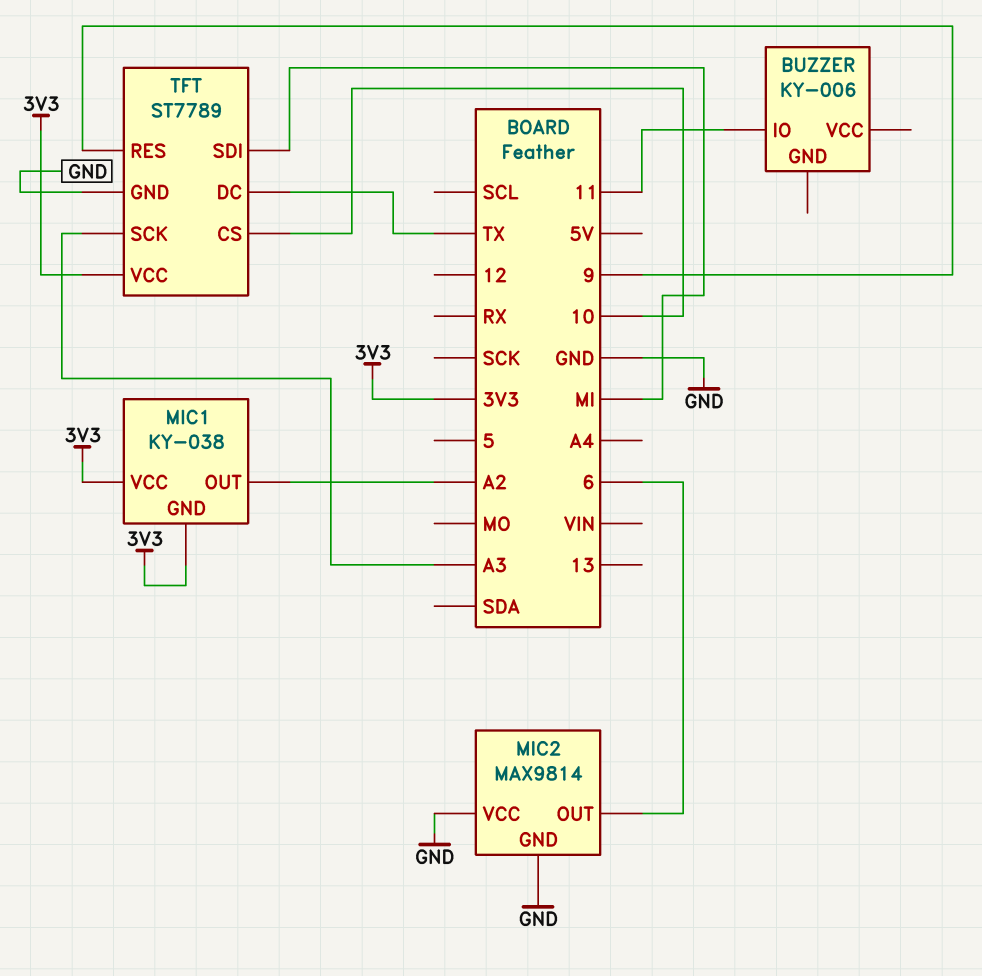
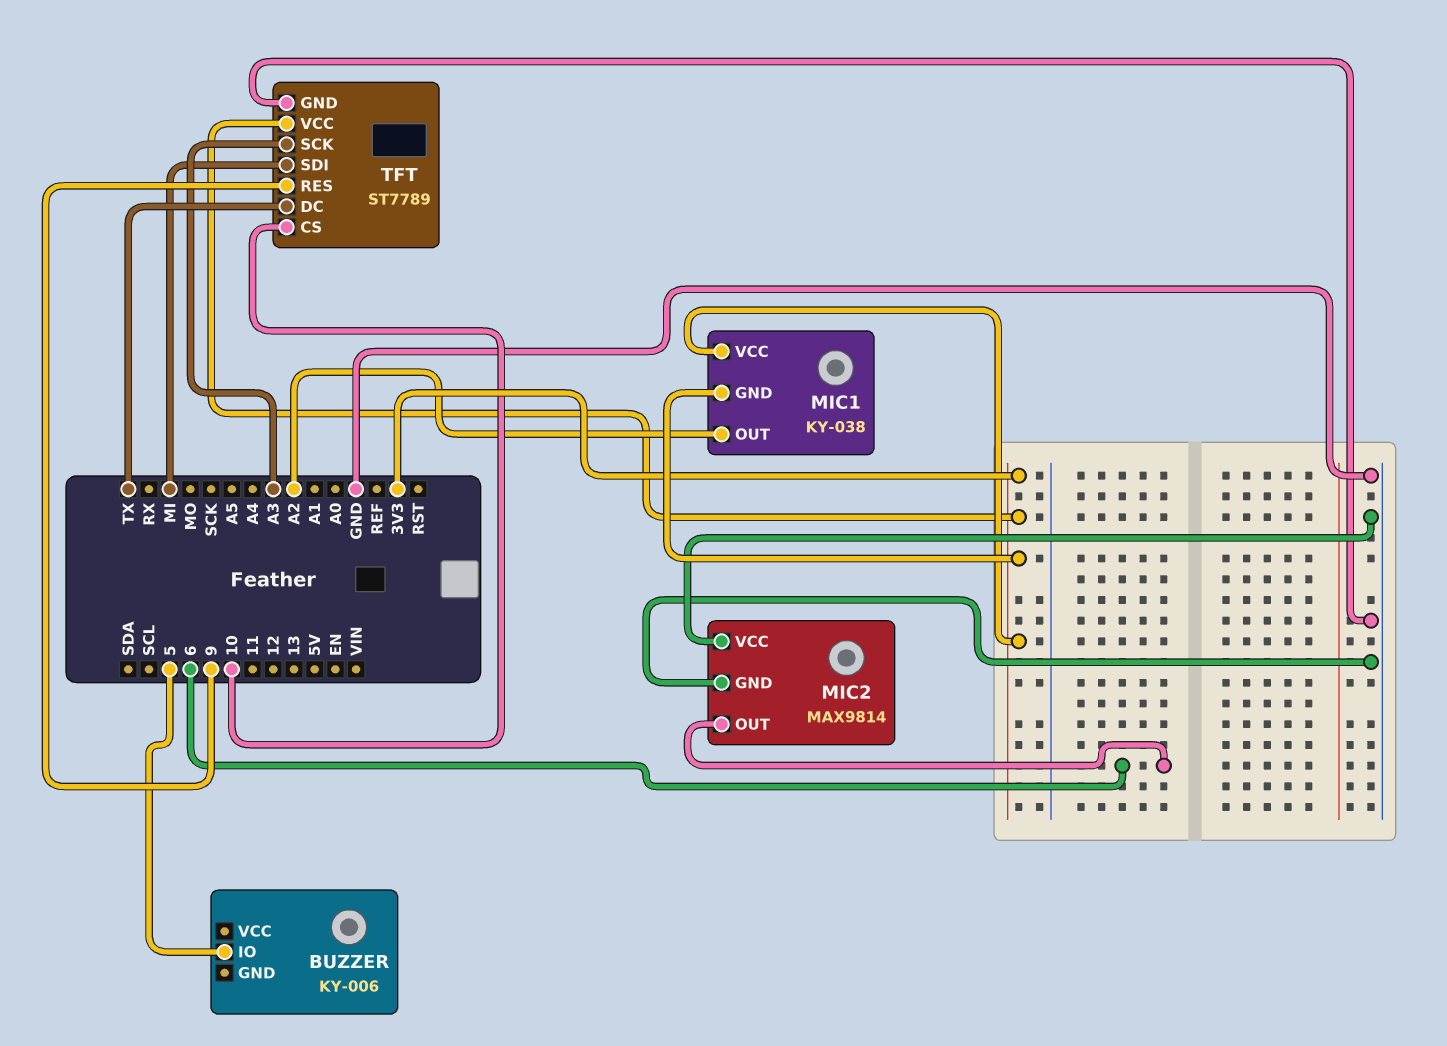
BUZZER pin IO: 11 -> 5

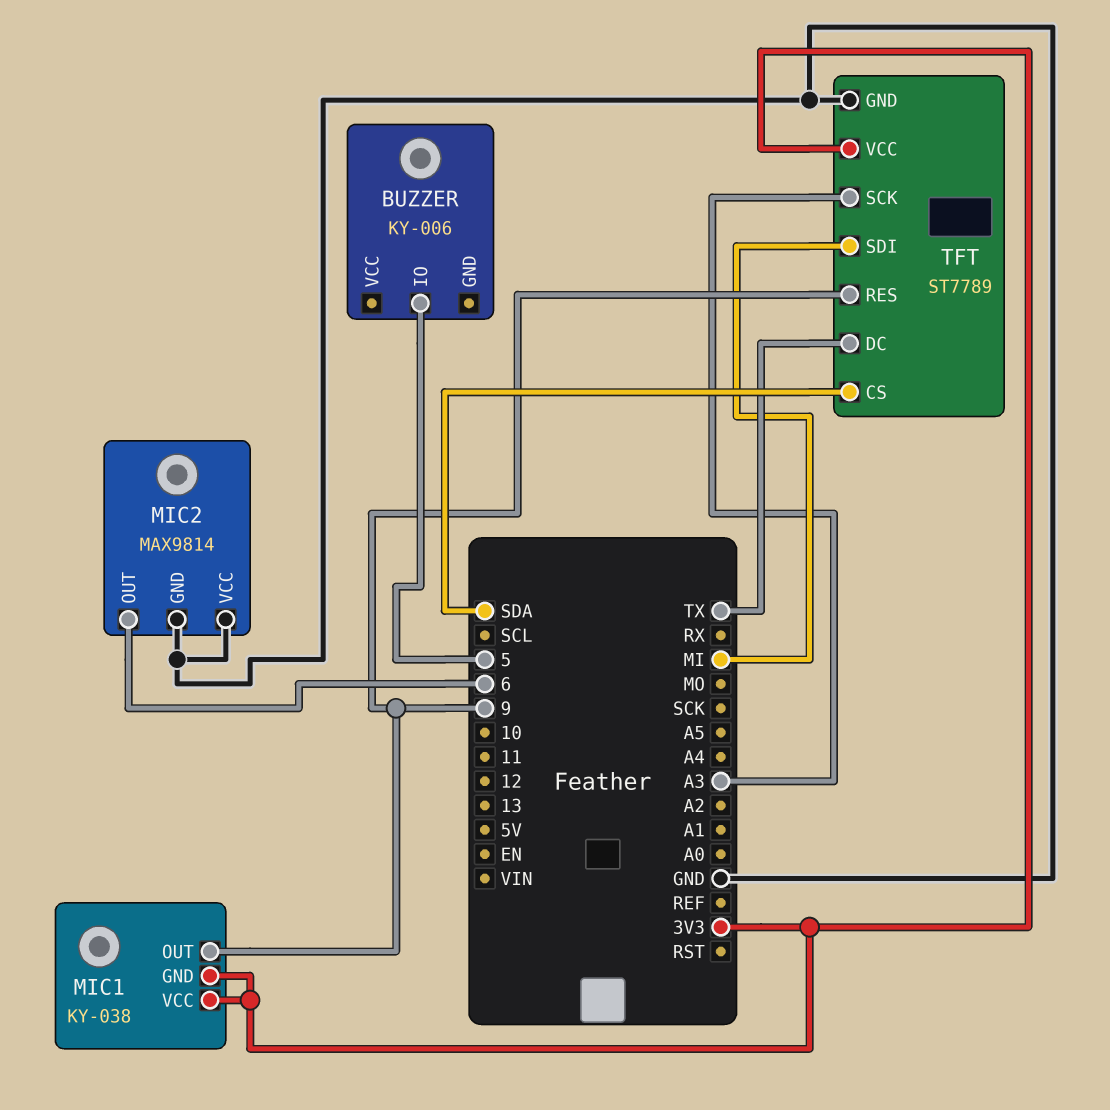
MIC1 pin OUT: A2 -> 9
TFT pin CS: 10 -> SDA

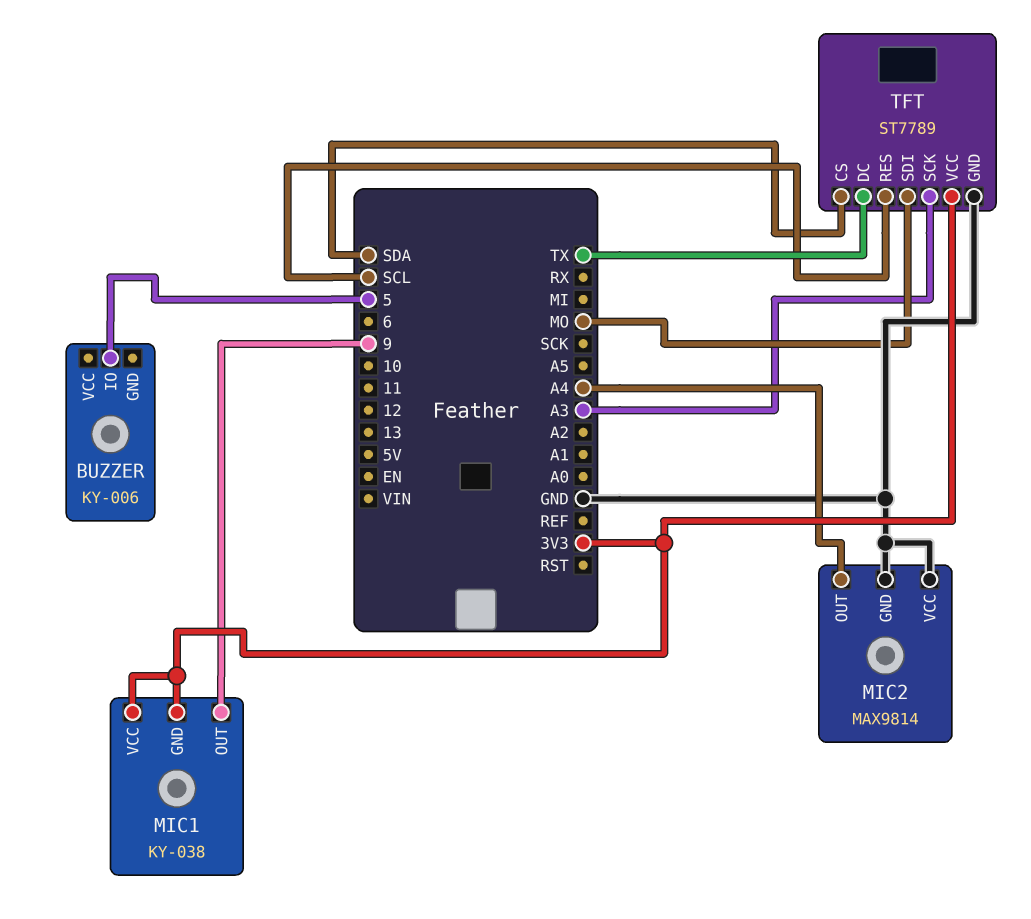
MIC2 pin OUT: 6 -> A4
TFT pin RES: 9 -> SCL
TFT pin SDI: MI -> MO

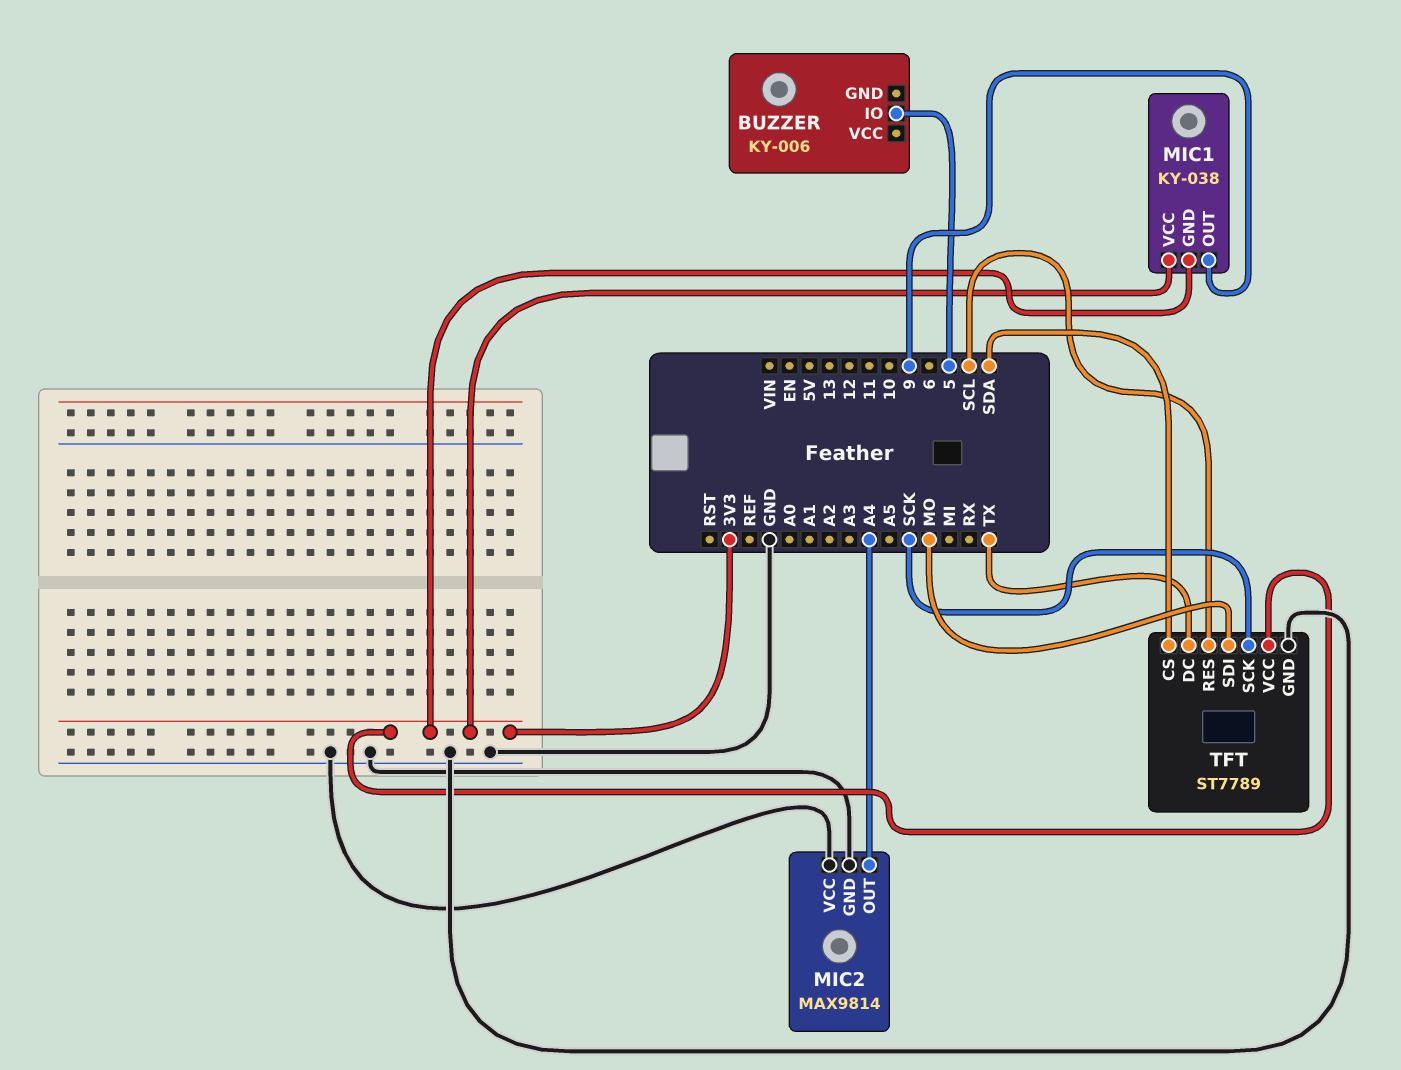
TFT pin SCK: A3 -> SCK

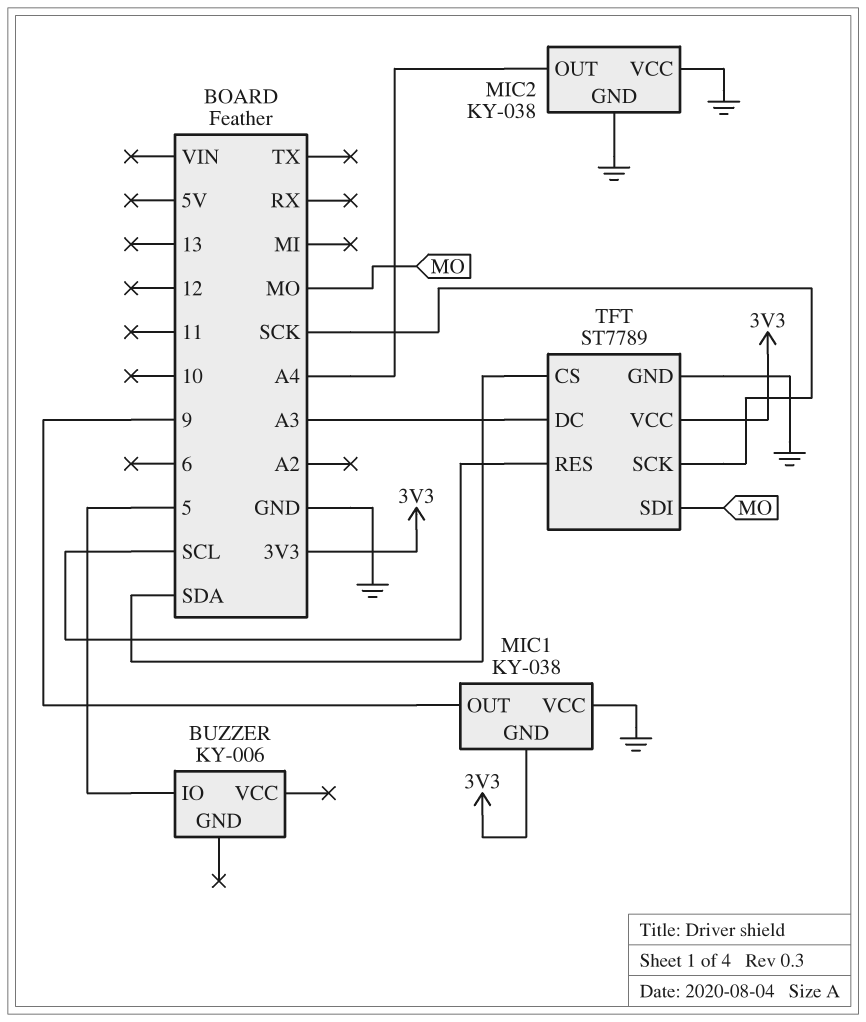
MIC1 pin VCC: 3V3 -> GND
MIC2: MAX9814 -> KY-038
TFT pin DC: TX -> A3

